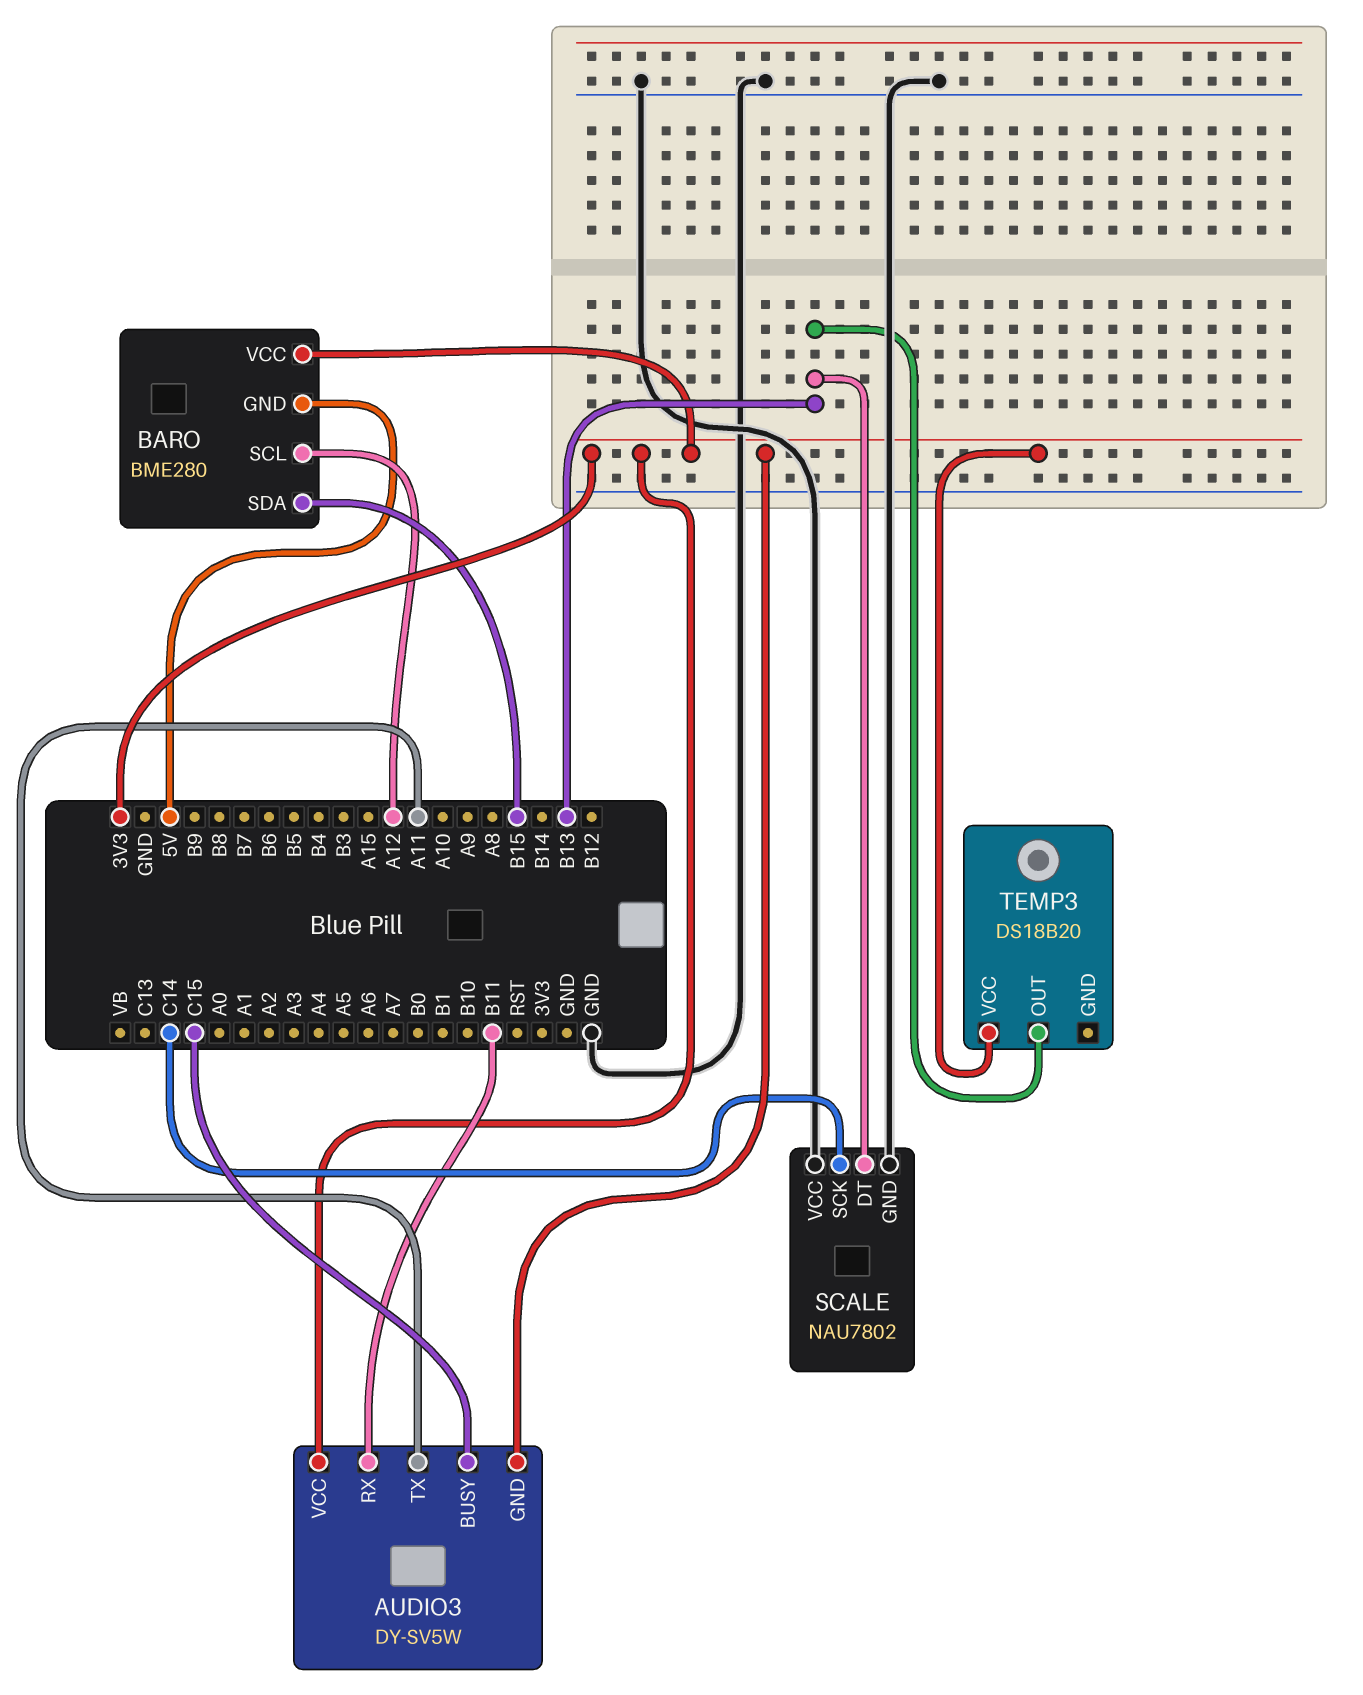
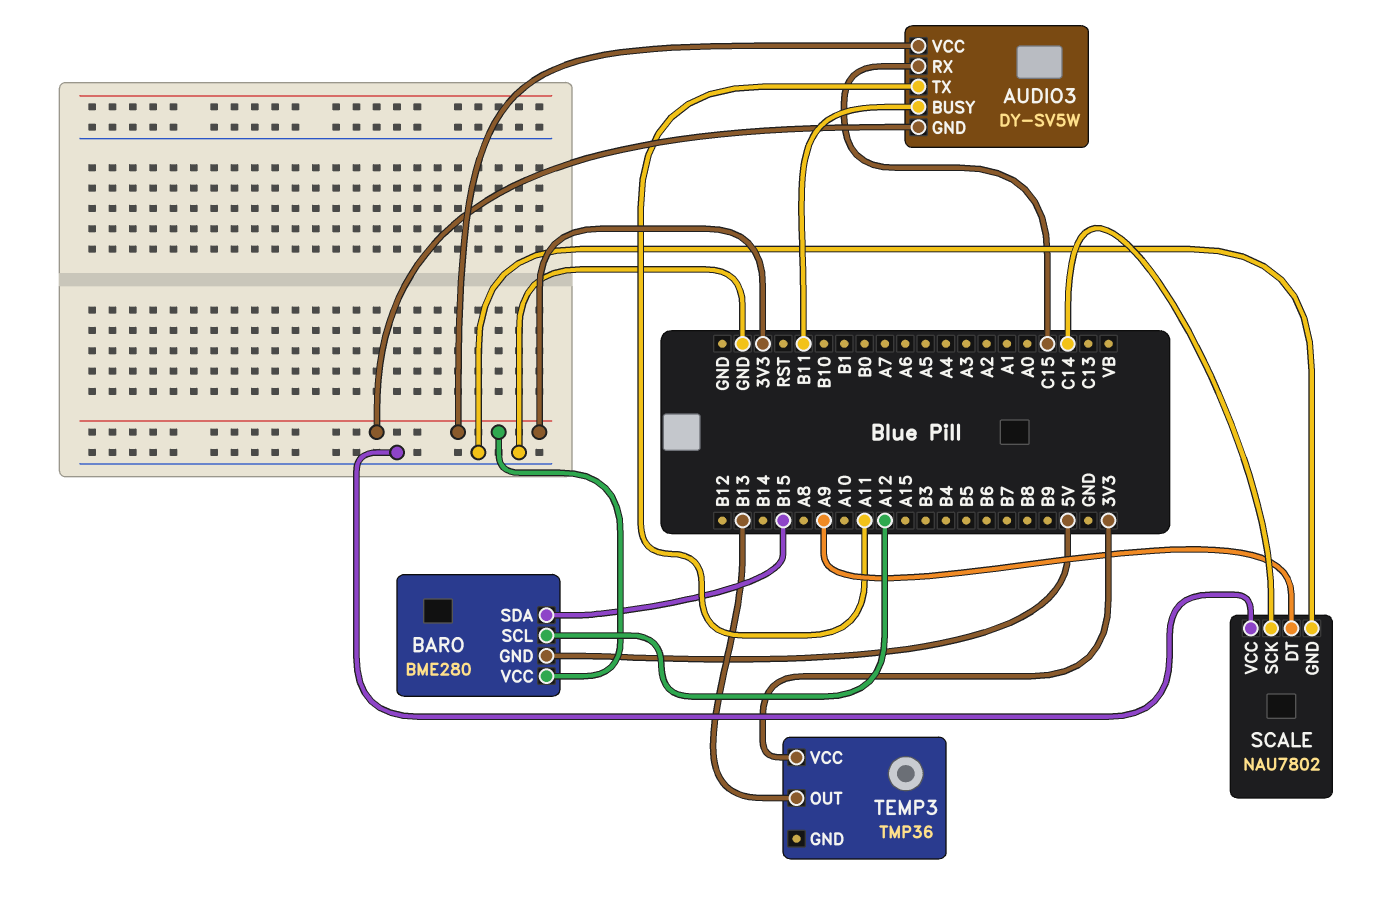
AUDIO3 pin BUSY: C15 -> B11
AUDIO3 pin RX: B11 -> C15
SCALE pin DT: B13 -> A9
TEMP3: DS18B20 -> TMP36

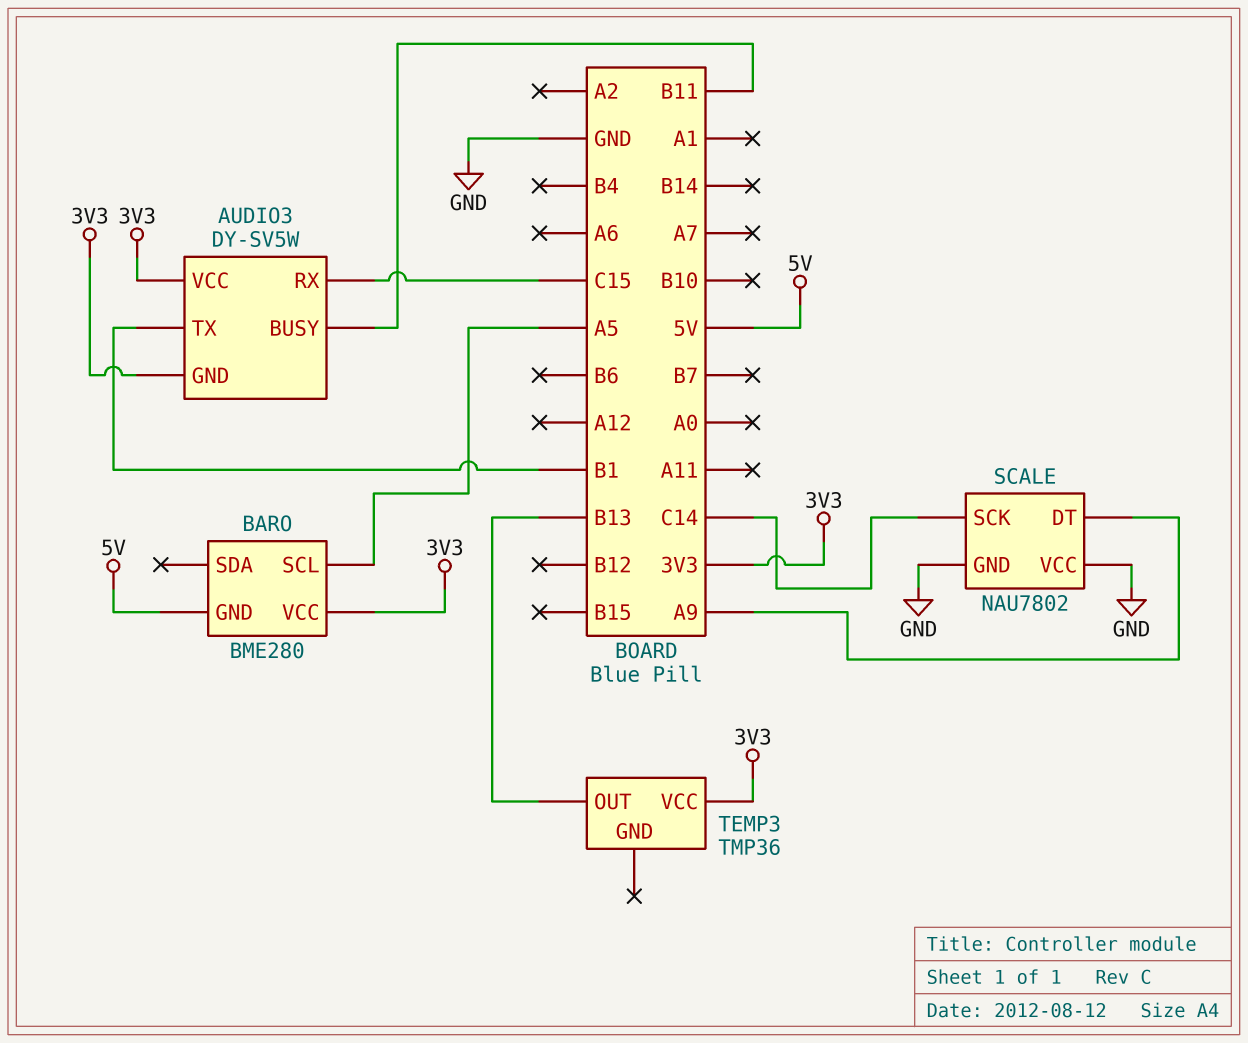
AUDIO3 pin TX: A11 -> B1
BARO pin SCL: A12 -> A5
BARO pin SDA: B15 -> none

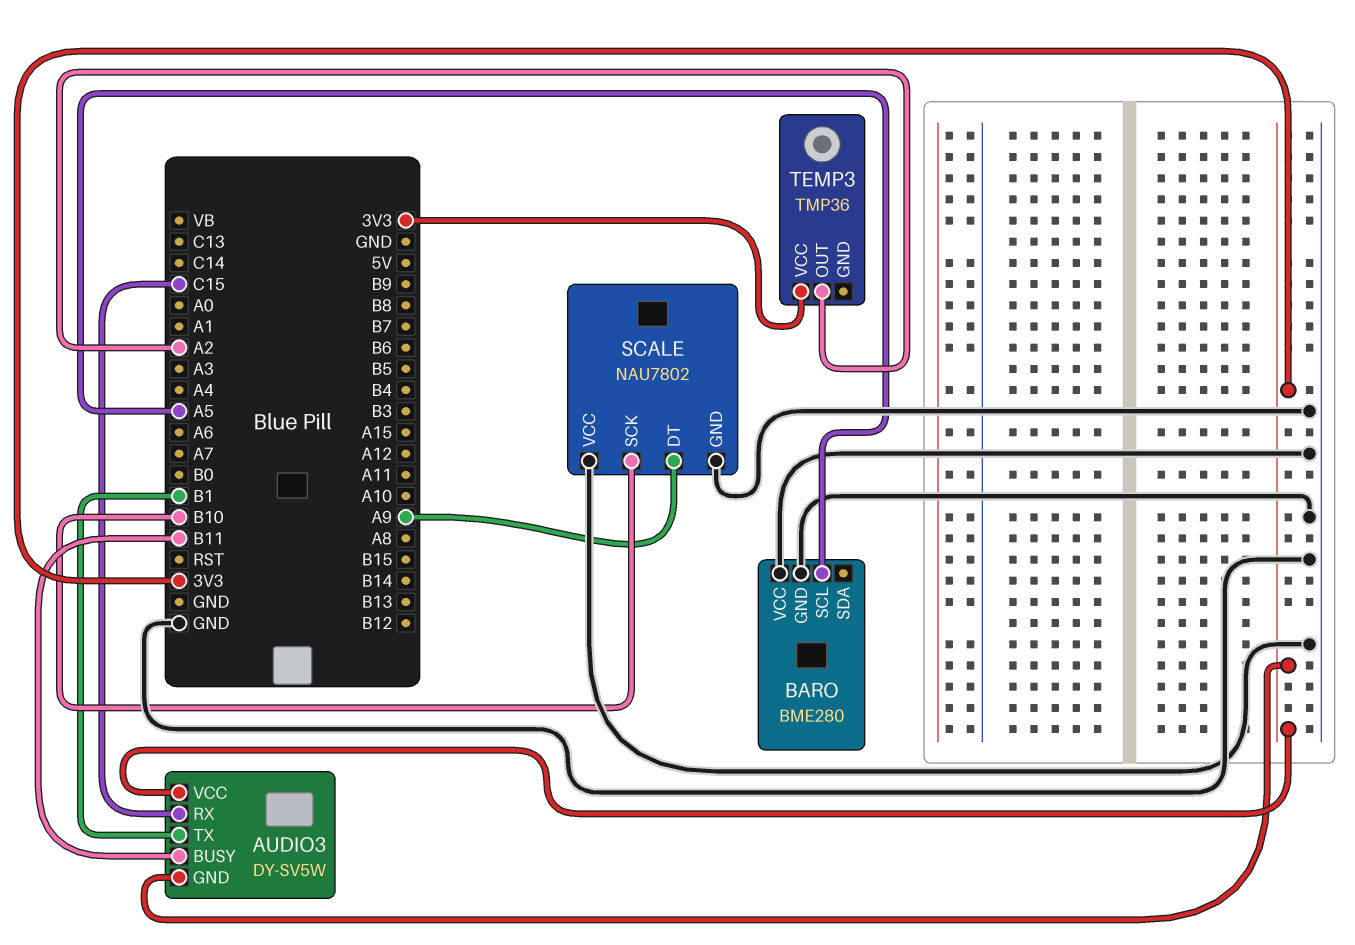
BARO pin GND: 5V -> GND
BARO pin VCC: 3V3 -> GND
SCALE pin SCK: C14 -> B10
TEMP3 pin OUT: B13 -> A2

